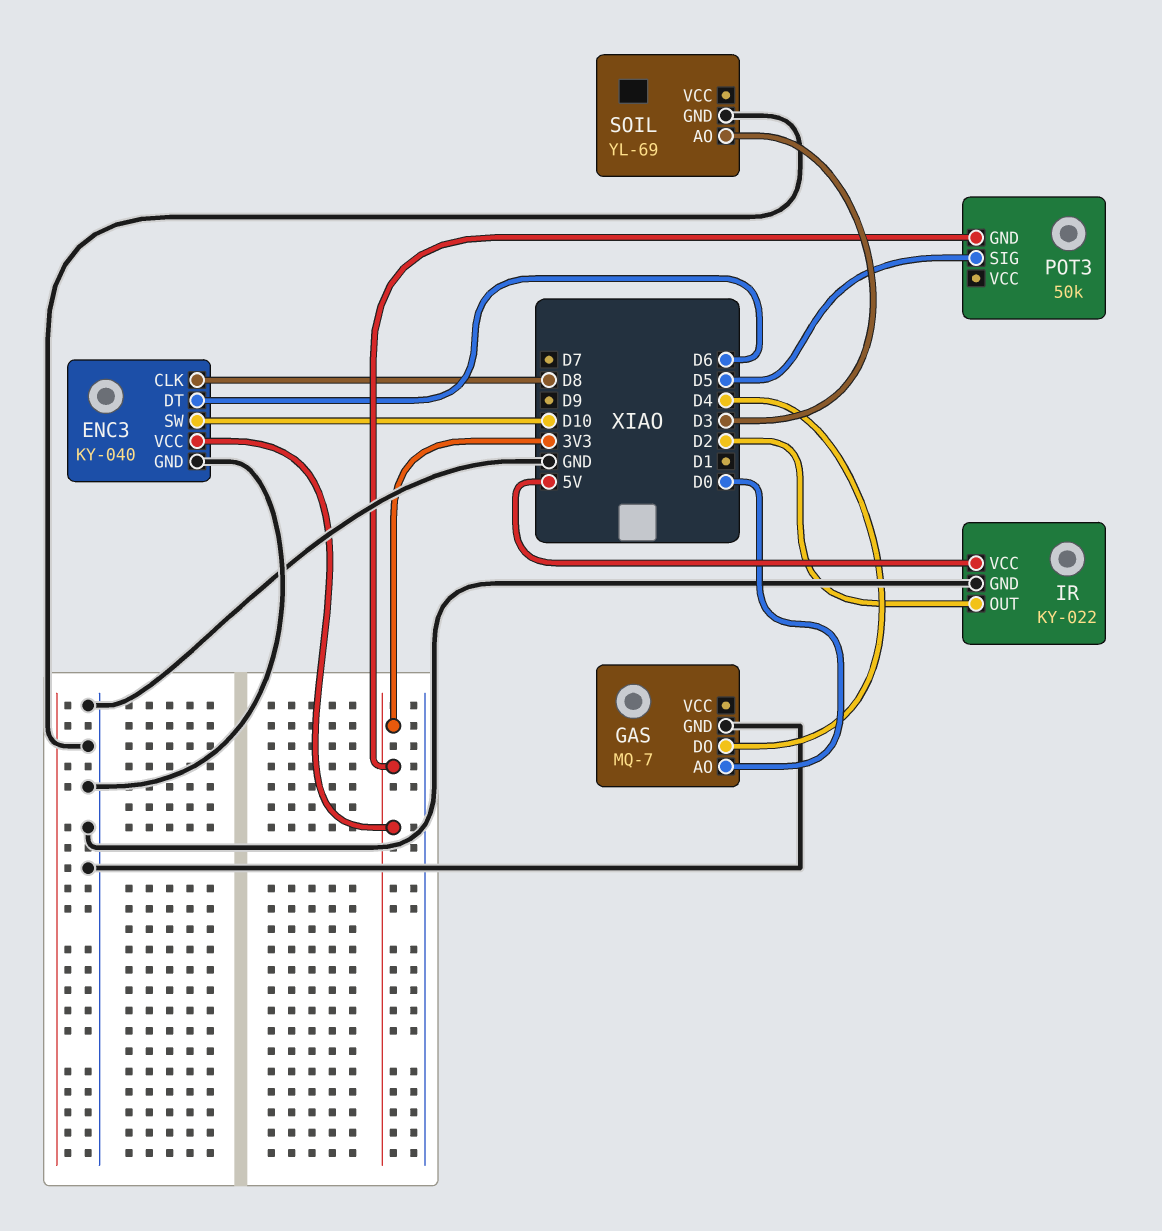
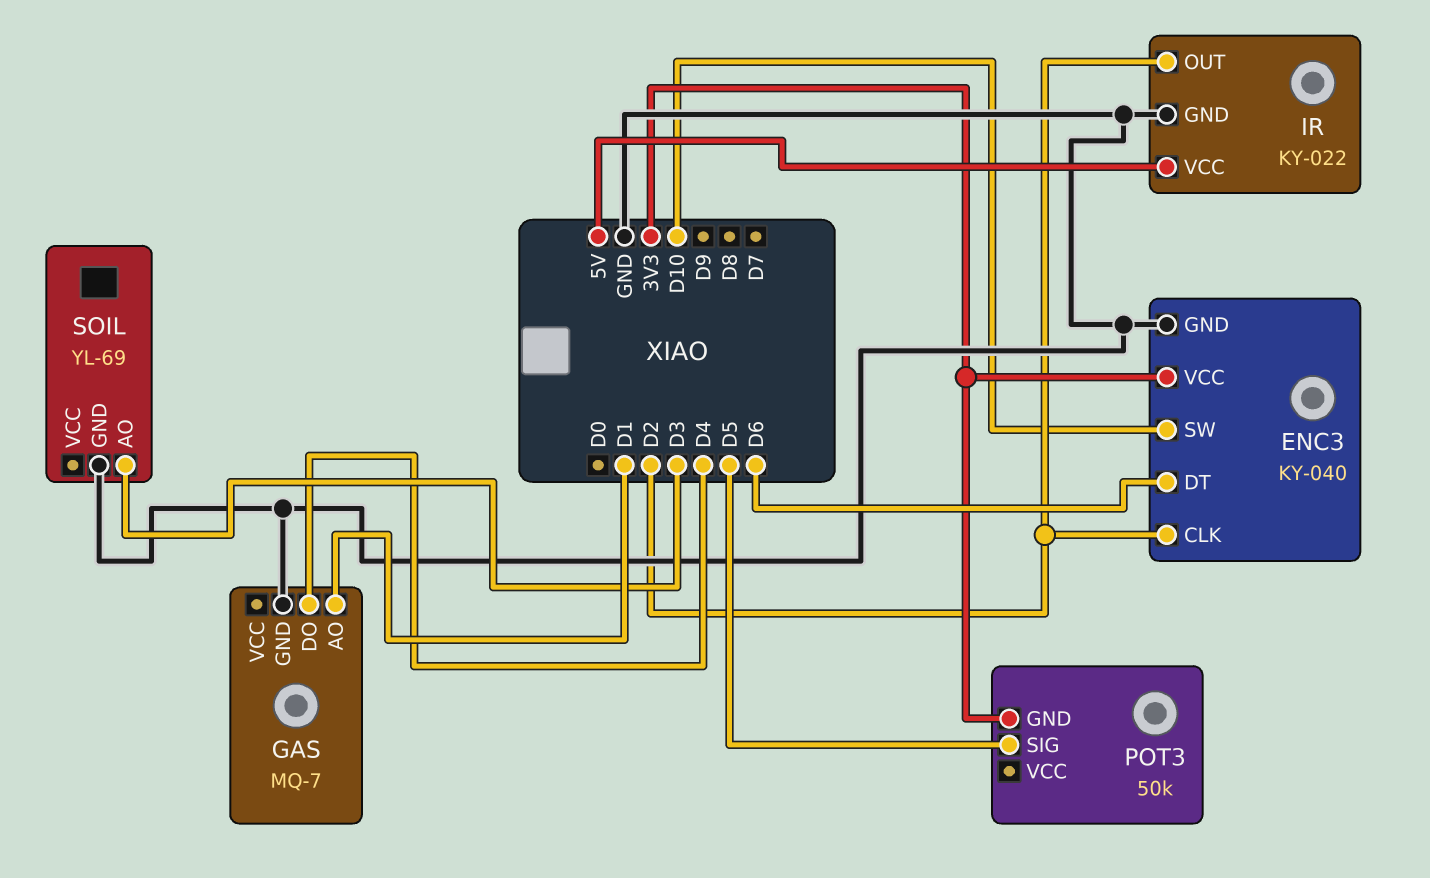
ENC3 pin CLK: D8 -> D2
GAS pin AO: D0 -> D1

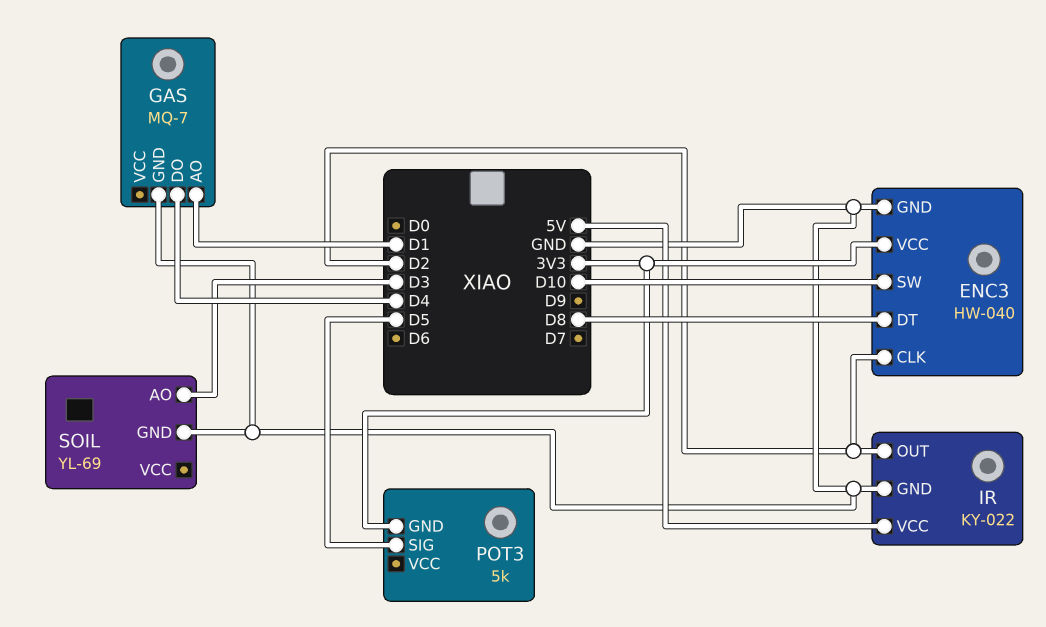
ENC3: KY-040 -> HW-040
ENC3 pin DT: D6 -> D8
POT3: 50k -> 5k

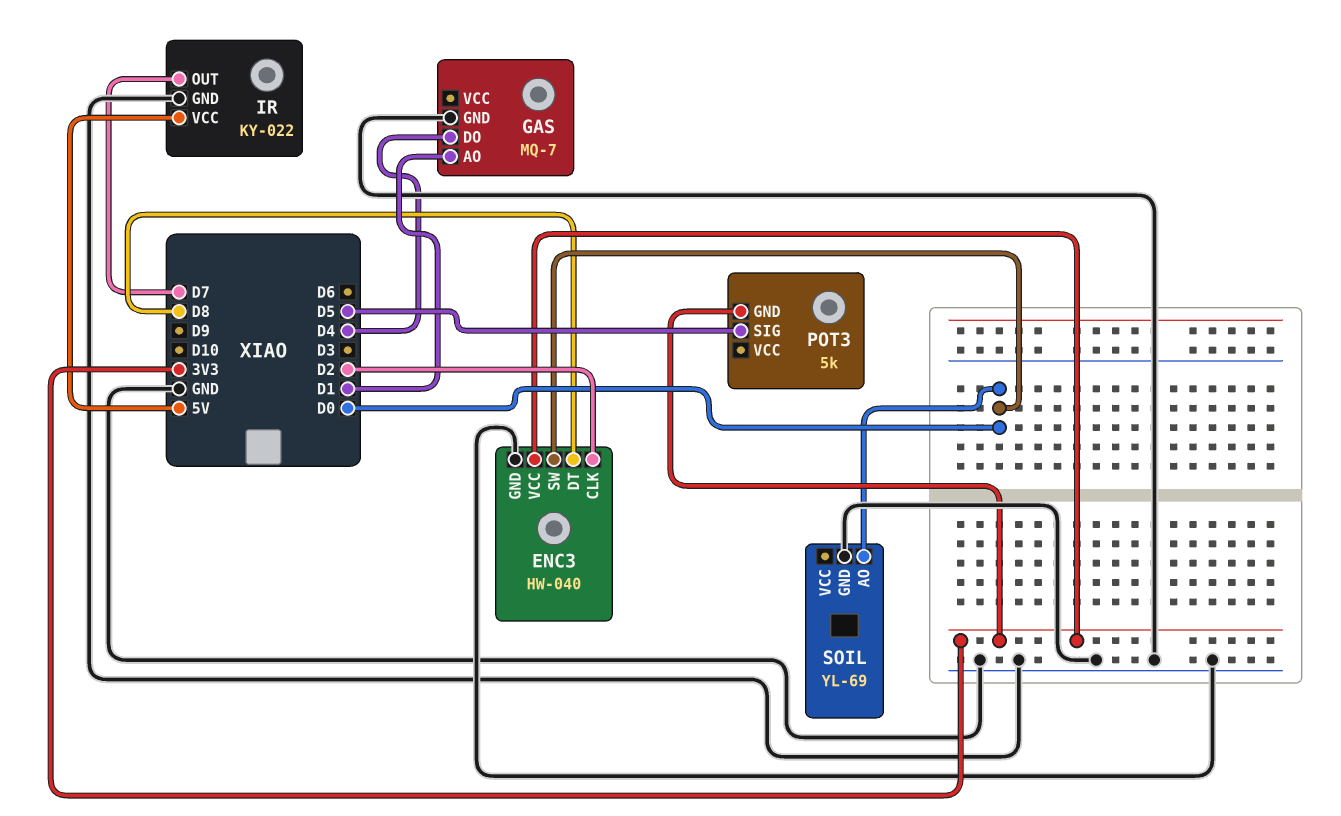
ENC3 pin SW: D10 -> D0
IR pin OUT: D2 -> D7
SOIL pin AO: D3 -> D0

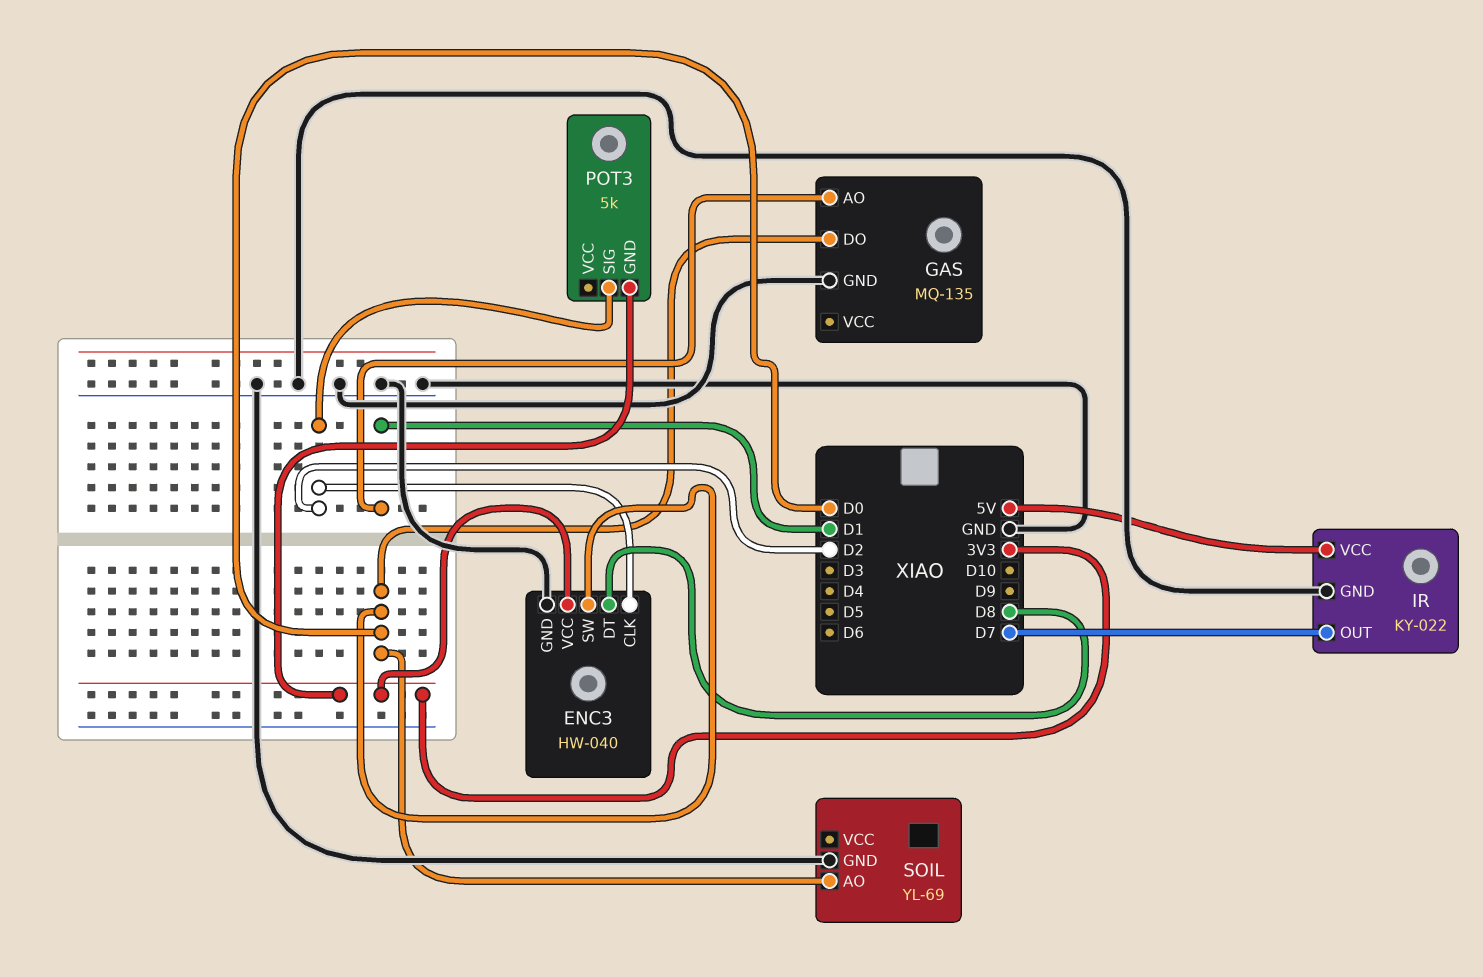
GAS: MQ-7 -> MQ-135
GAS pin DO: D4 -> D0
POT3 pin SIG: D5 -> D2

